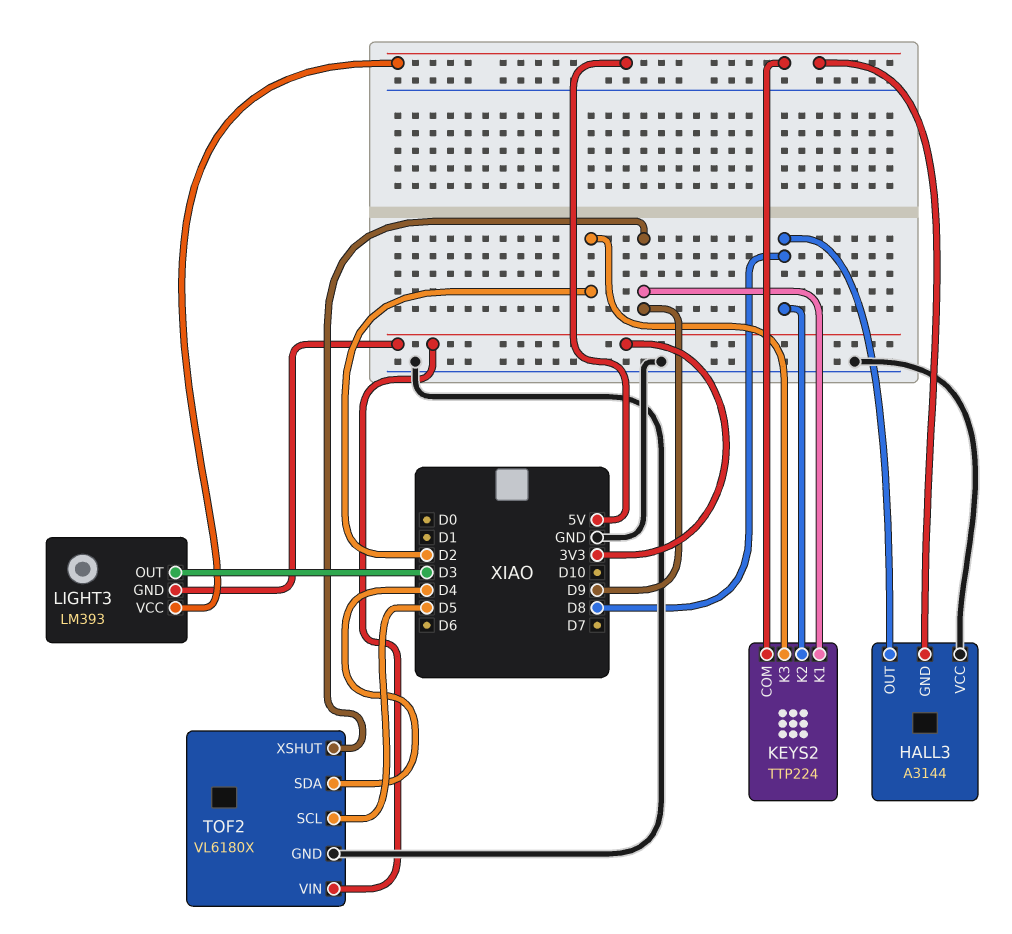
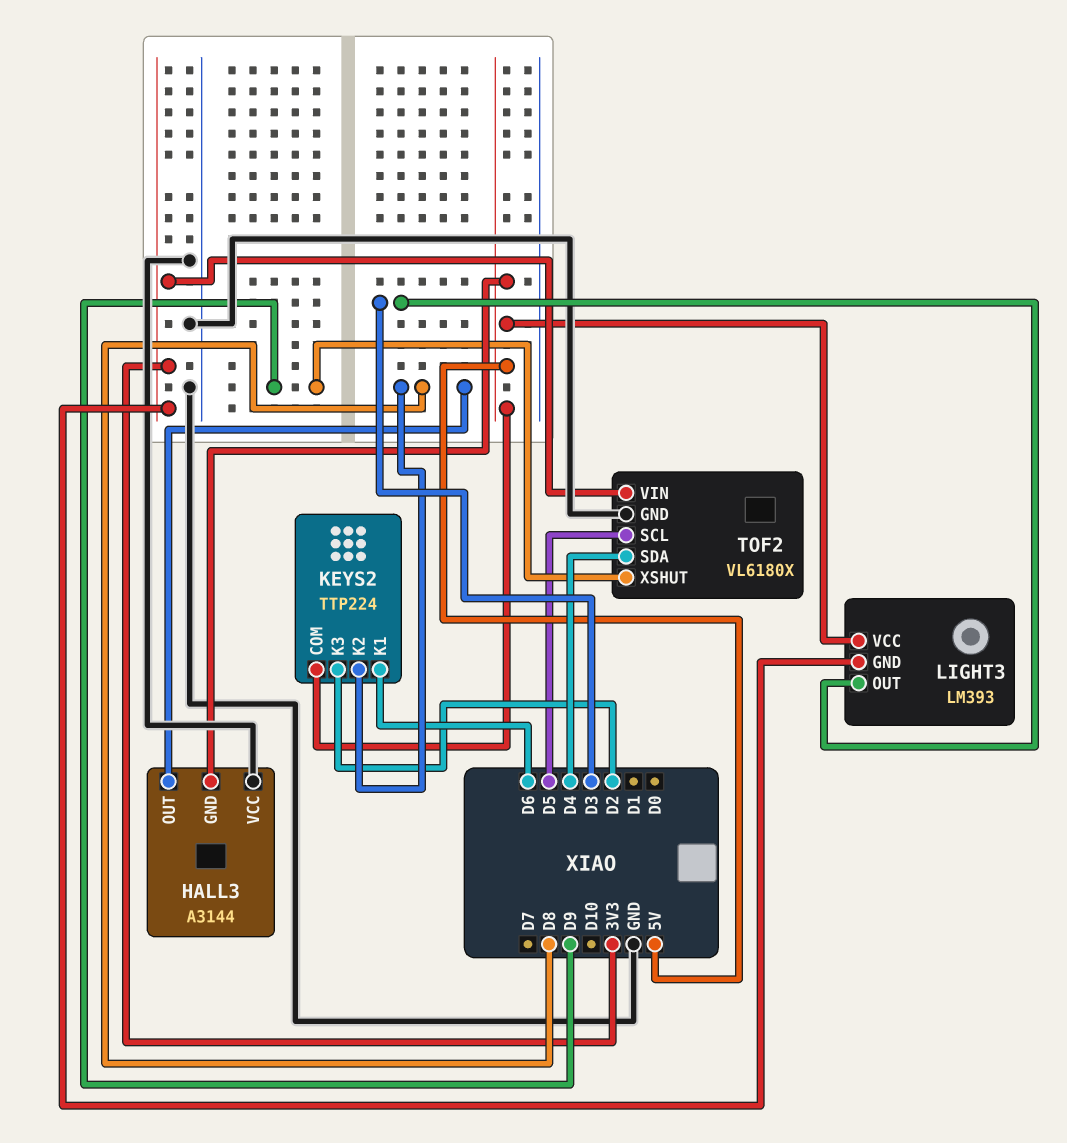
KEYS2 pin K1: D9 -> D6

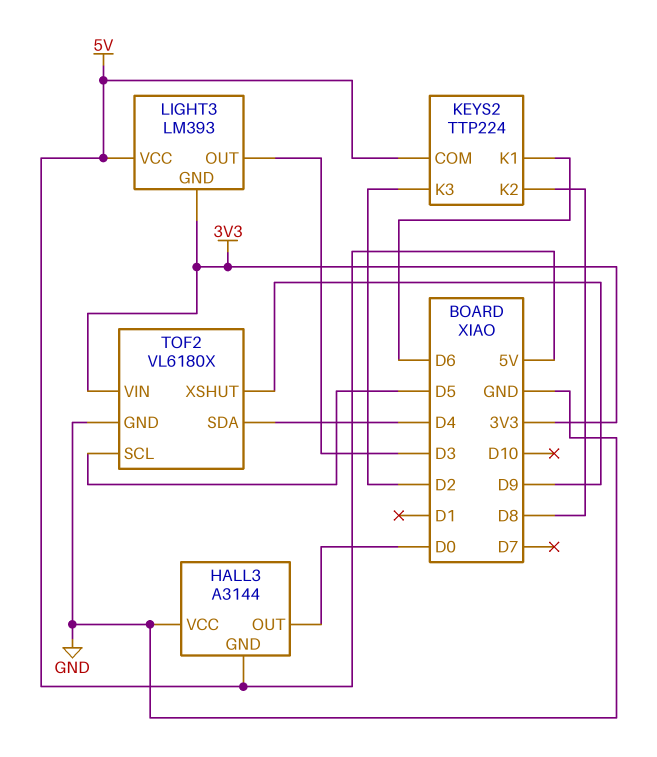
HALL3 pin OUT: D8 -> D0

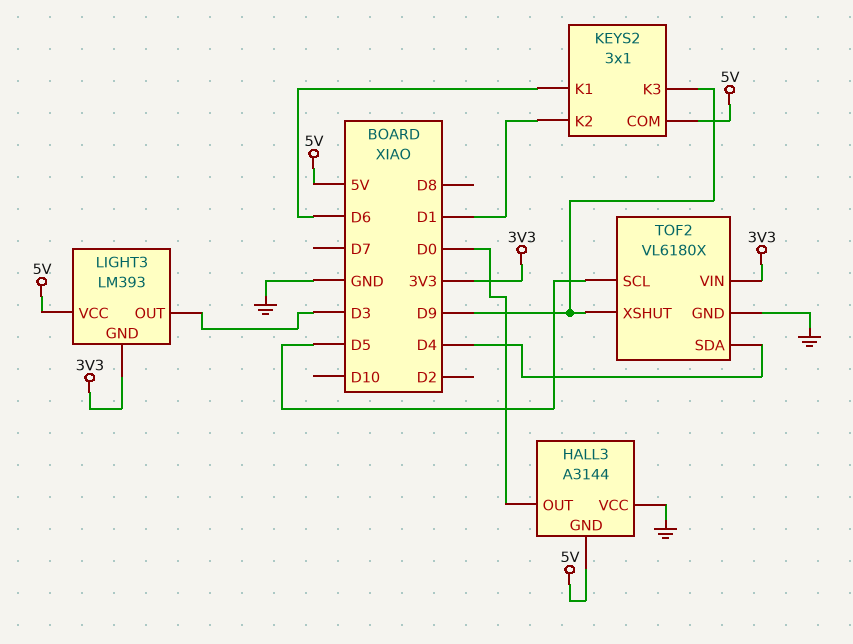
KEYS2: TTP224 -> 3x1
KEYS2 pin K2: D8 -> D1
KEYS2 pin K3: D2 -> D9

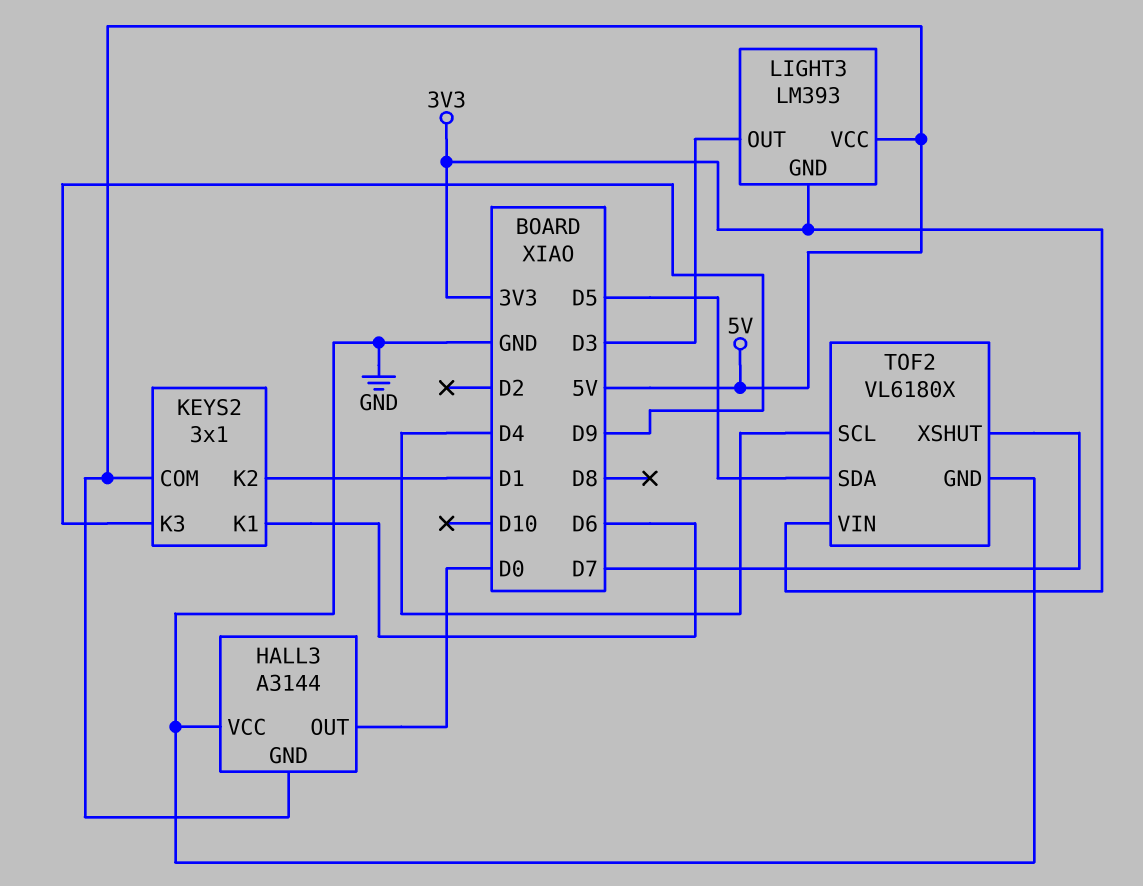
TOF2 pin SCL: D5 -> D4
TOF2 pin SDA: D4 -> D5
TOF2 pin XSHUT: D9 -> D7

